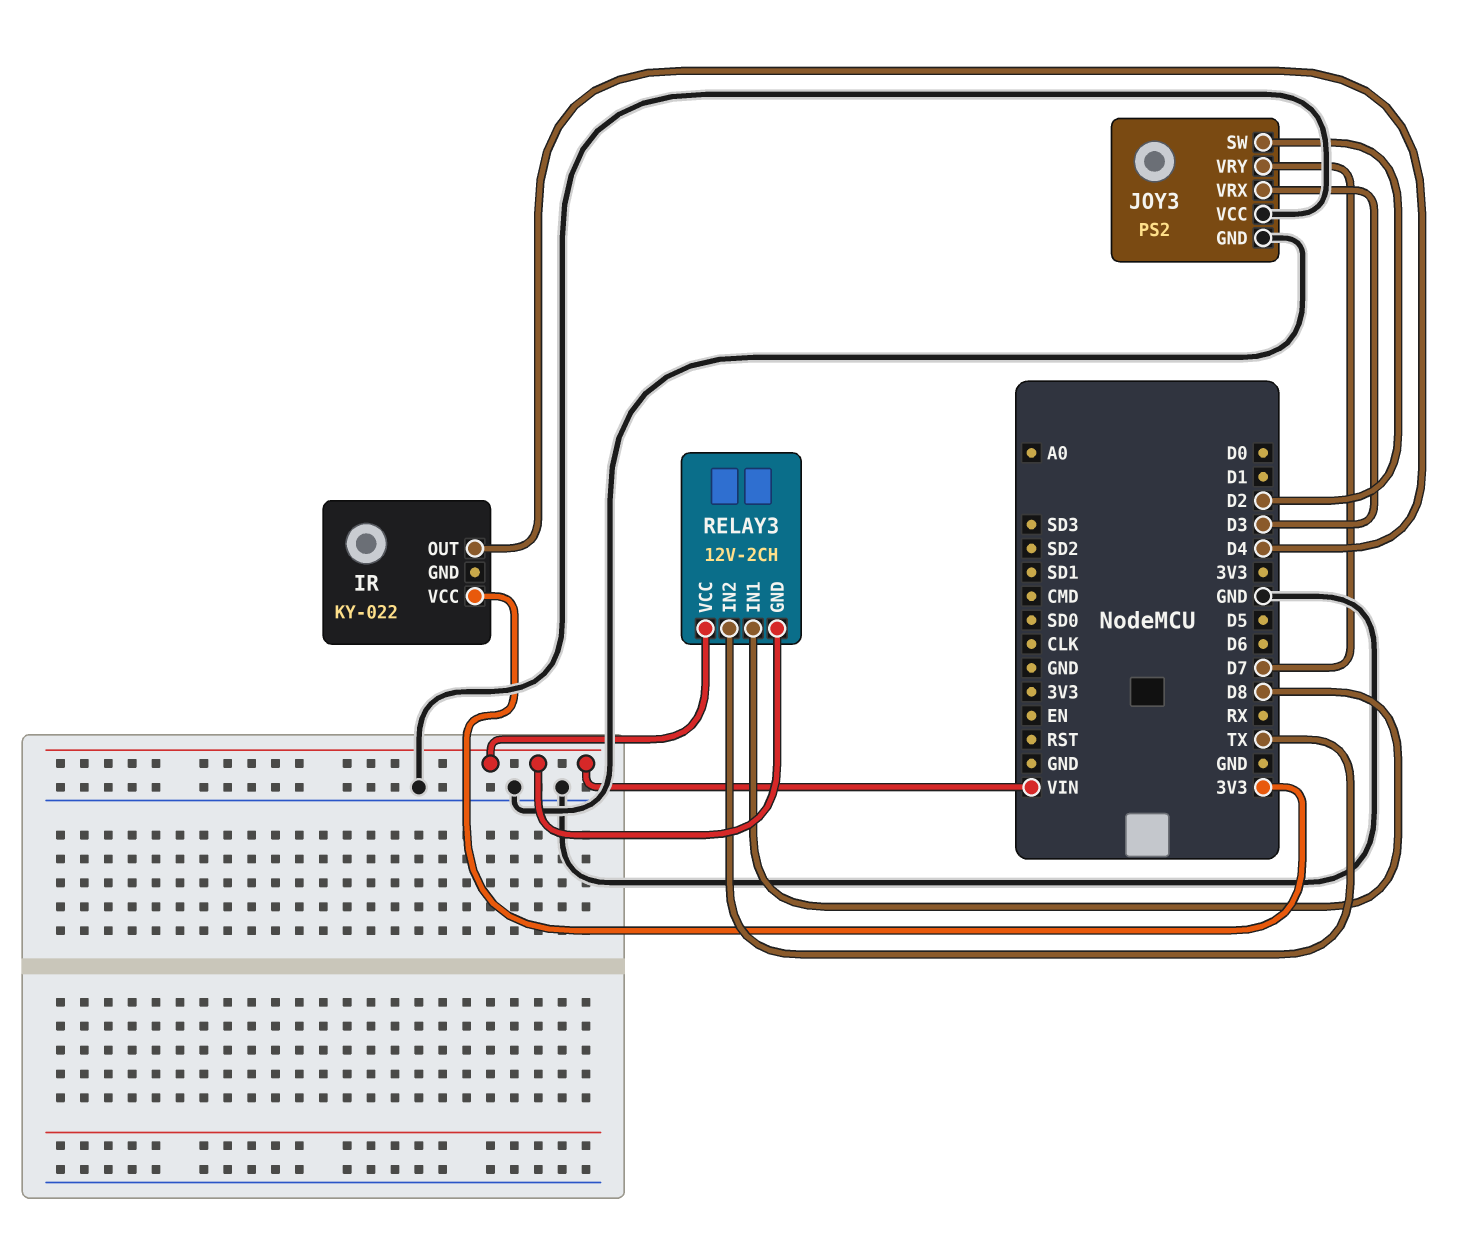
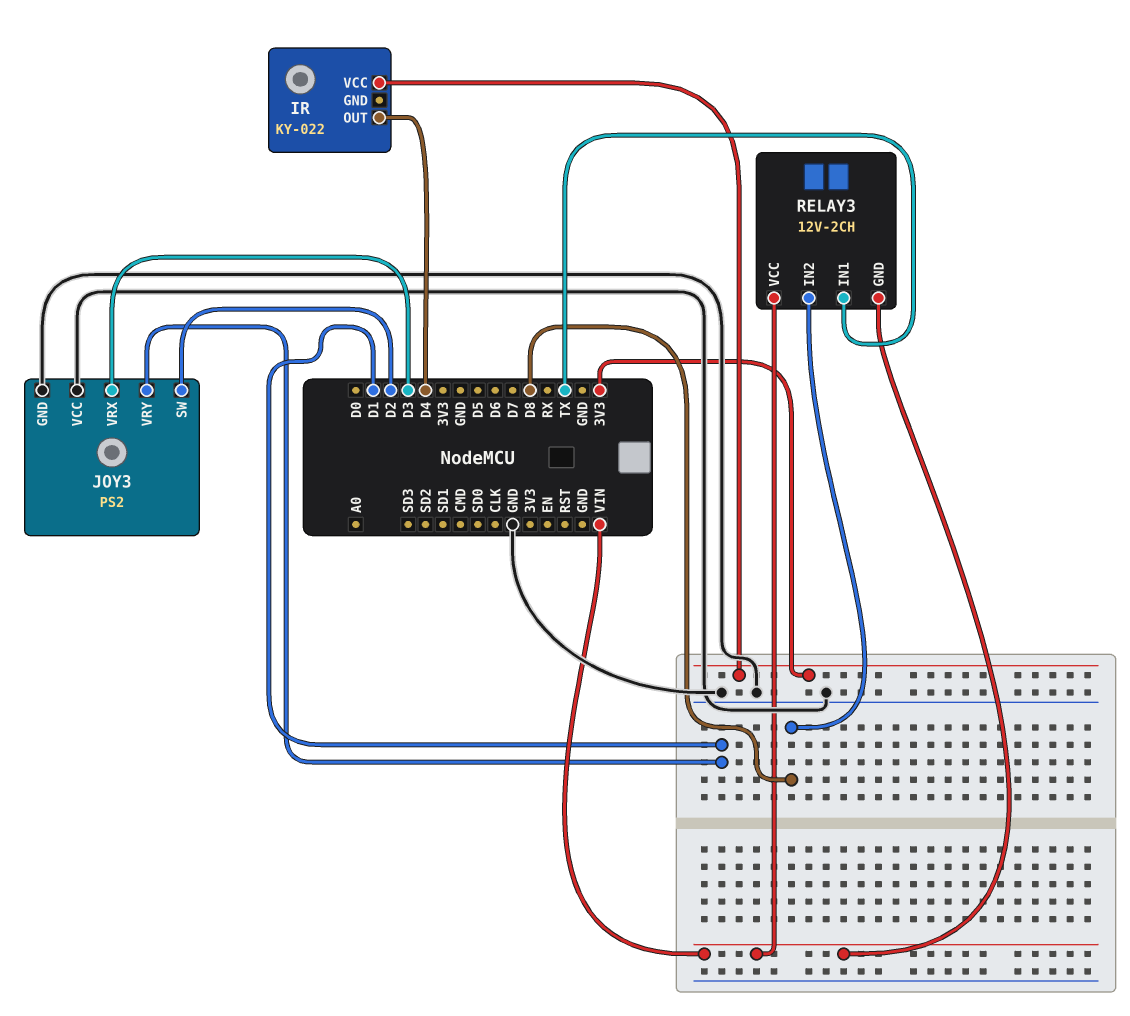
JOY3 pin VRY: D7 -> D1
RELAY3 pin IN1: D8 -> TX
RELAY3 pin IN2: TX -> D8

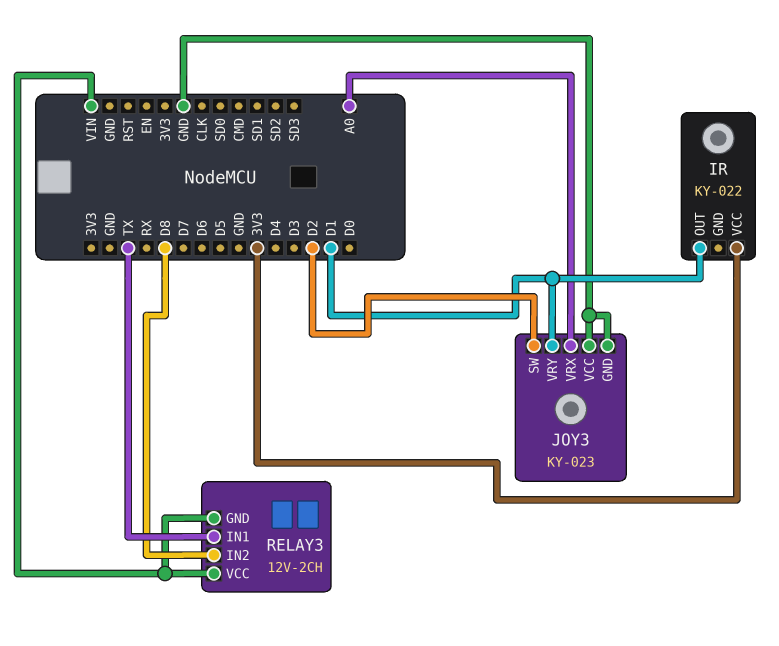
IR pin OUT: D4 -> D1
JOY3: PS2 -> KY-023
JOY3 pin VRX: D3 -> A0

